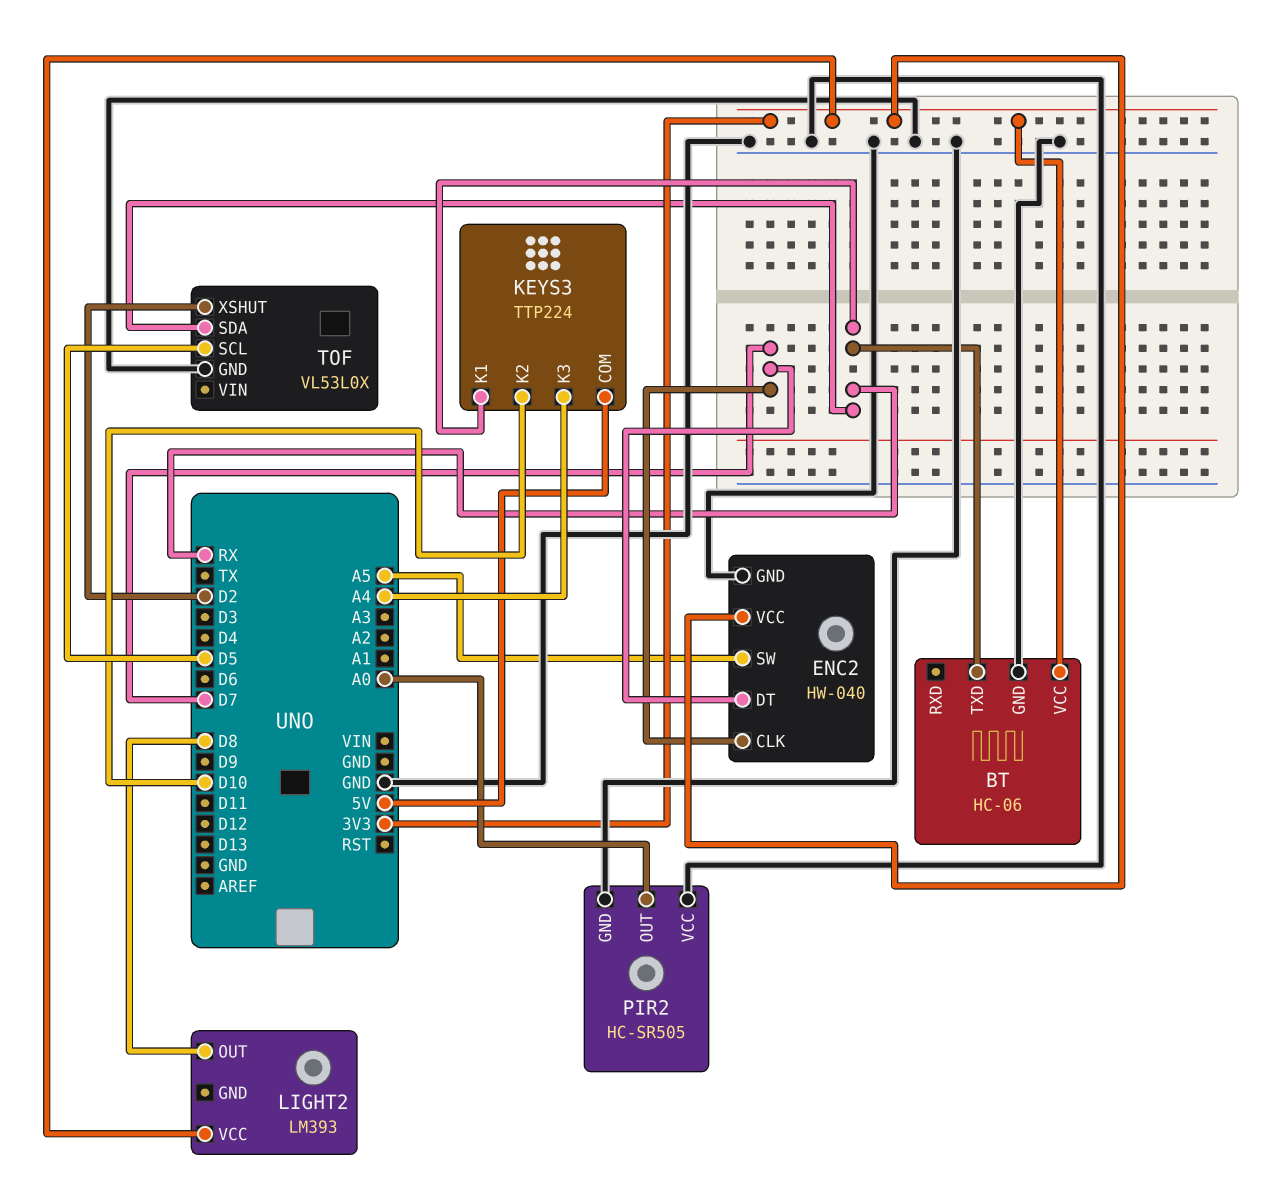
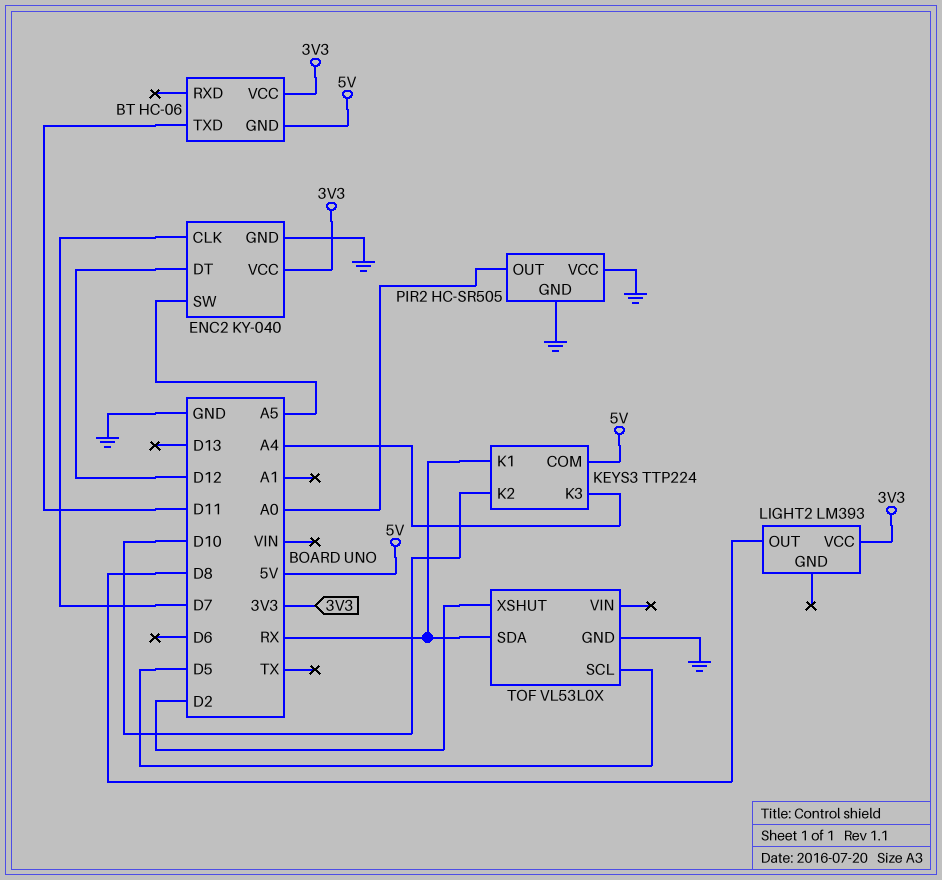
BT pin GND: GND -> 5V
BT pin TXD: RX -> D11
ENC2: HW-040 -> KY-040
ENC2 pin DT: D7 -> D12

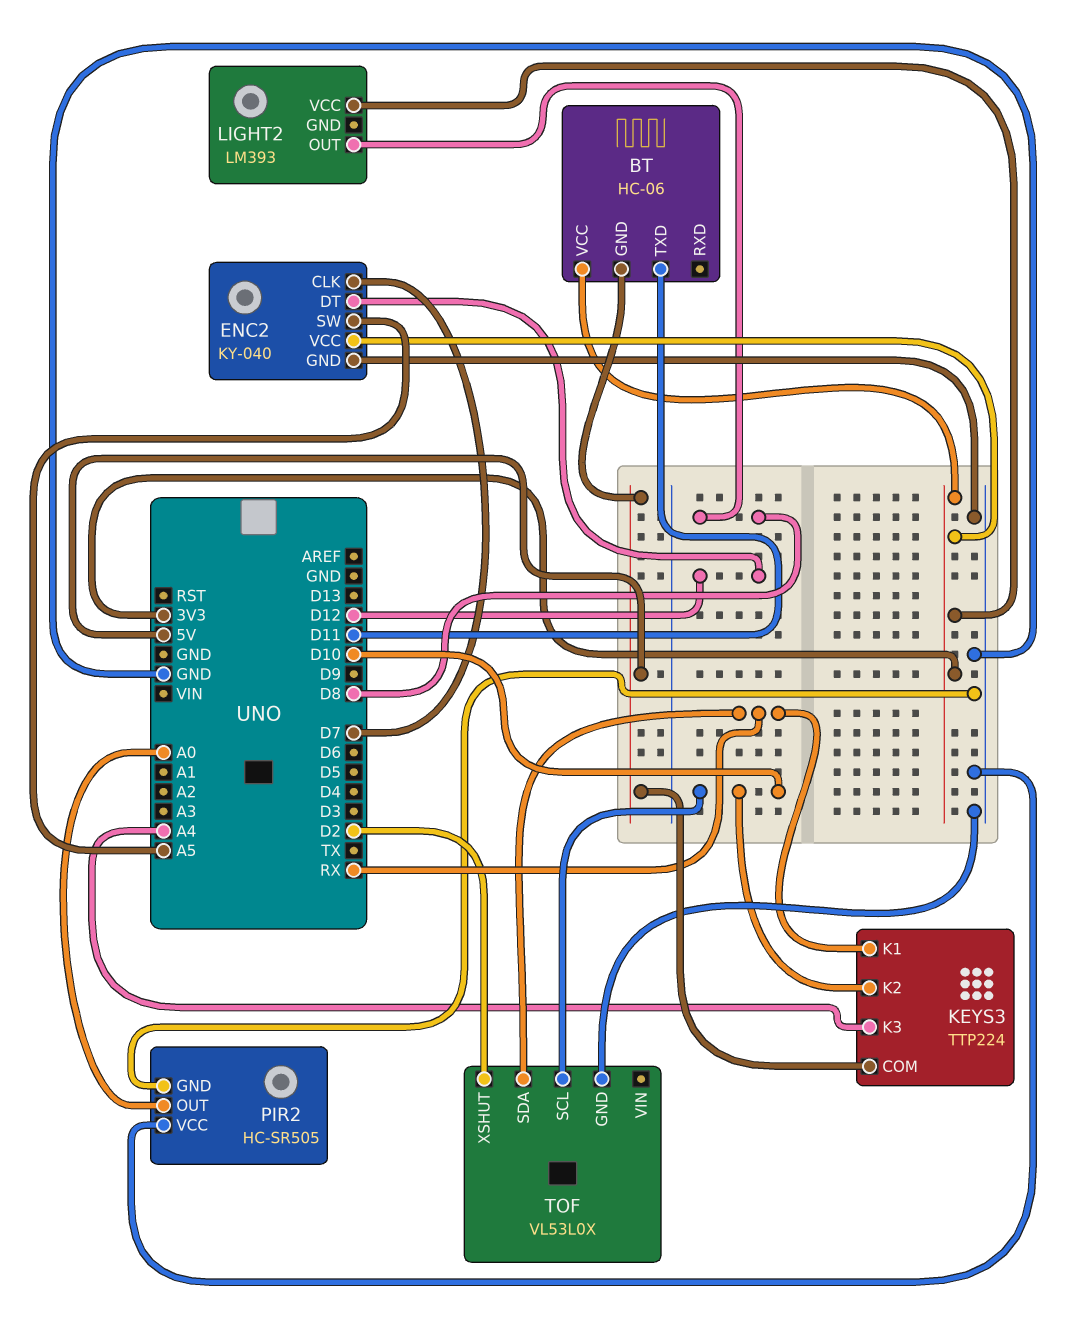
TOF pin SCL: D5 -> D10

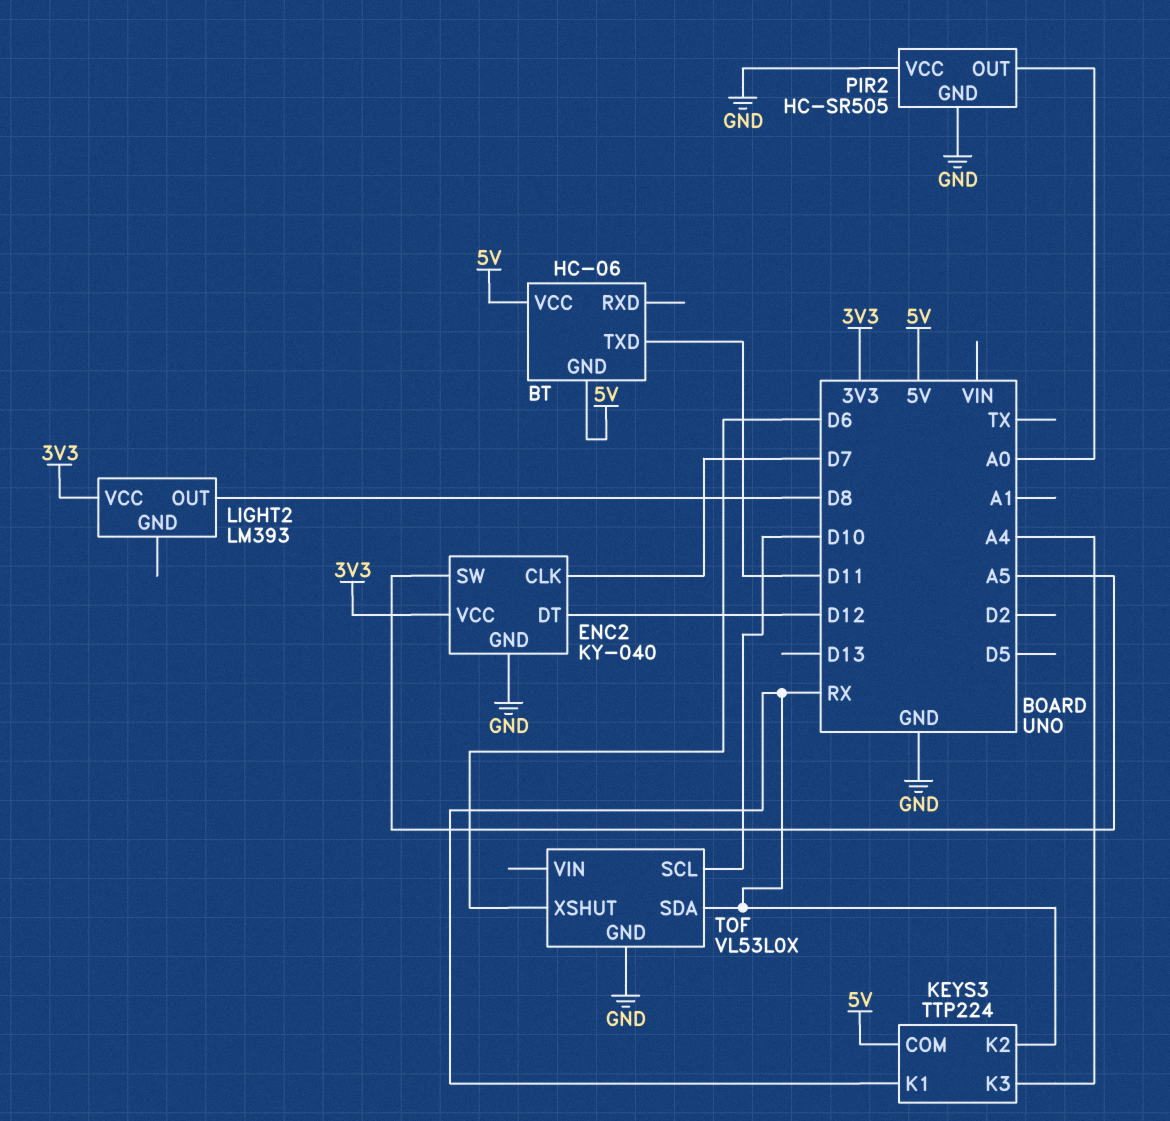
BT pin VCC: 3V3 -> 5V
KEYS3 pin K2: D10 -> RX
TOF pin XSHUT: D2 -> D6

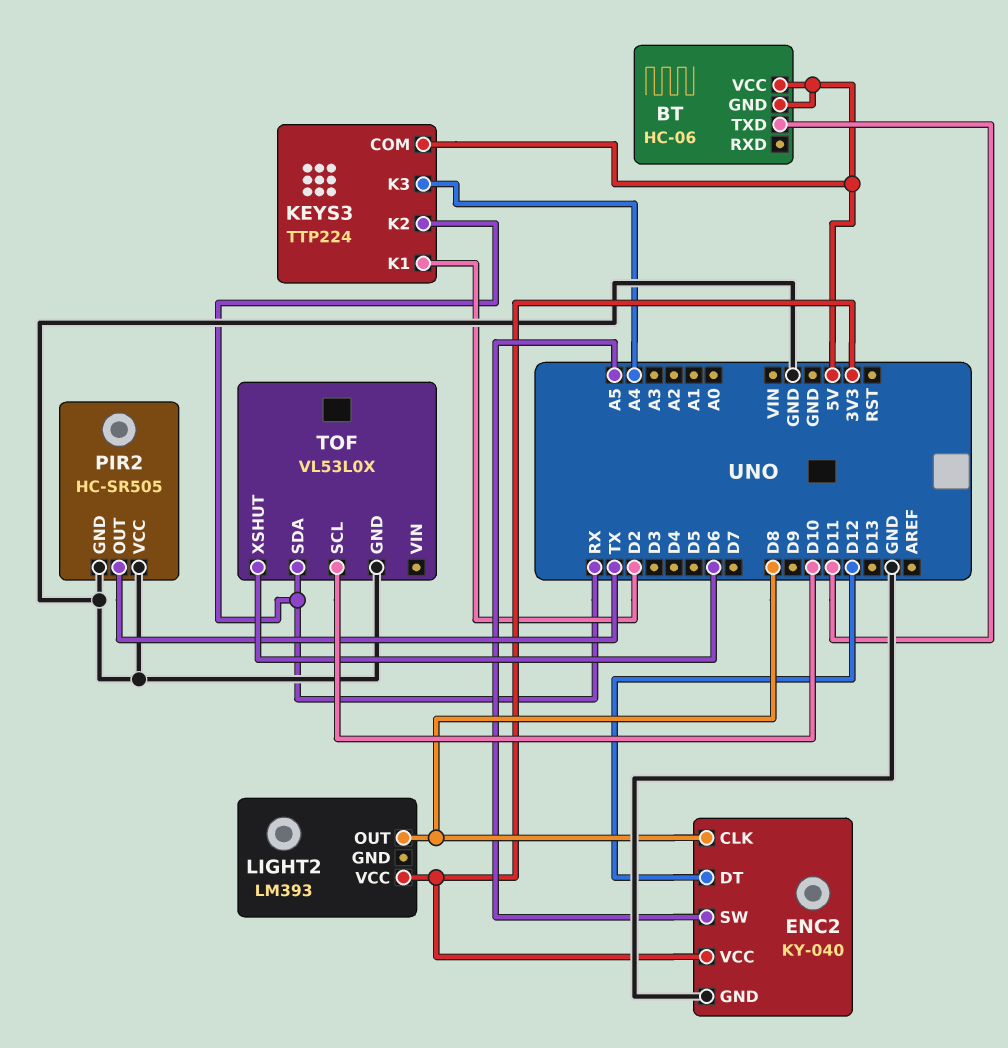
ENC2 pin CLK: D7 -> D8
KEYS3 pin K1: RX -> D2
PIR2 pin OUT: A0 -> TX

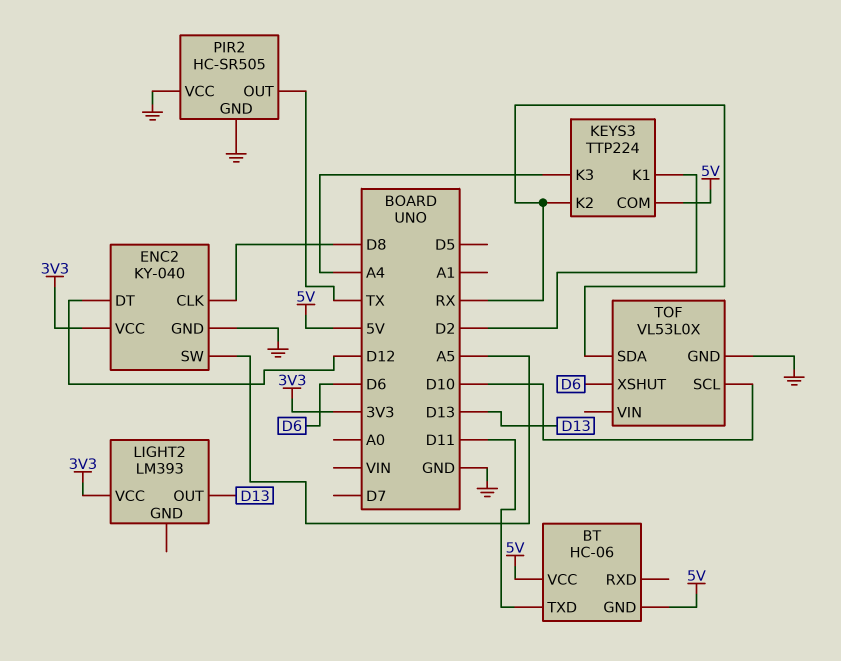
LIGHT2 pin OUT: D8 -> D13

